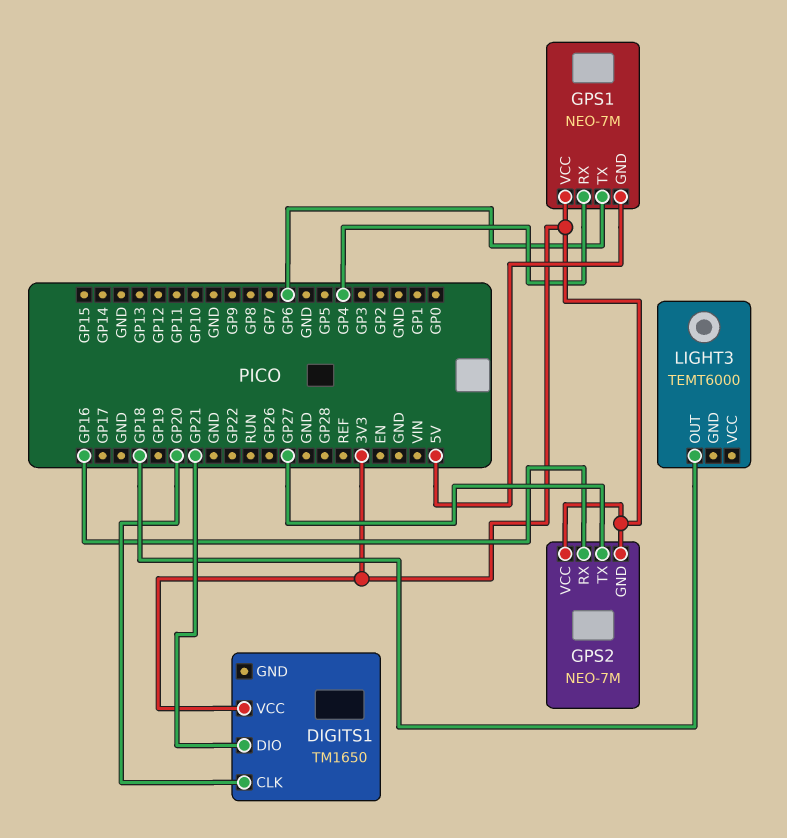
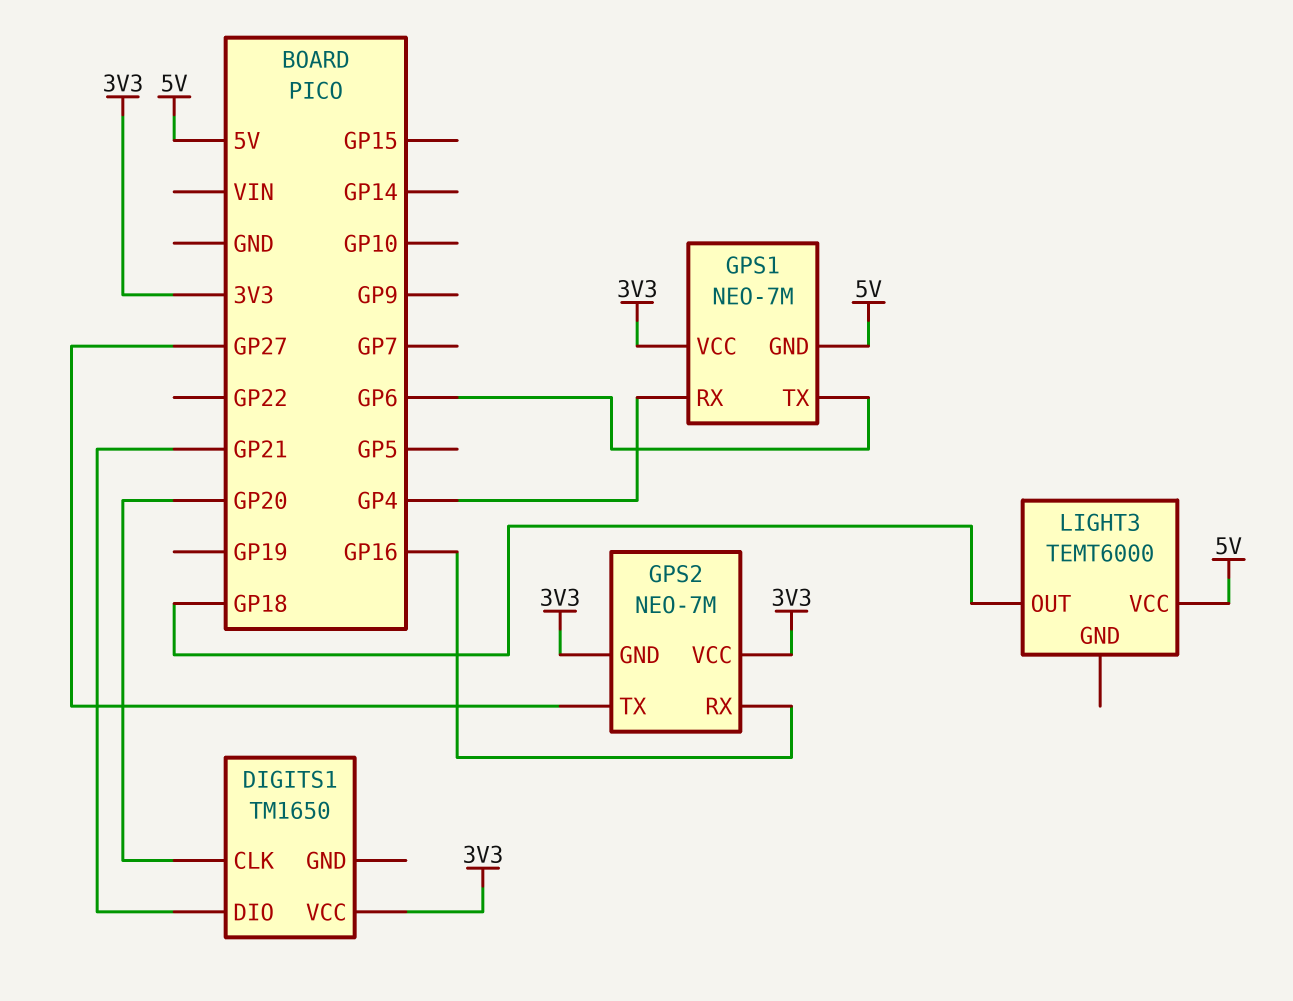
LIGHT3 pin VCC: none -> 5V

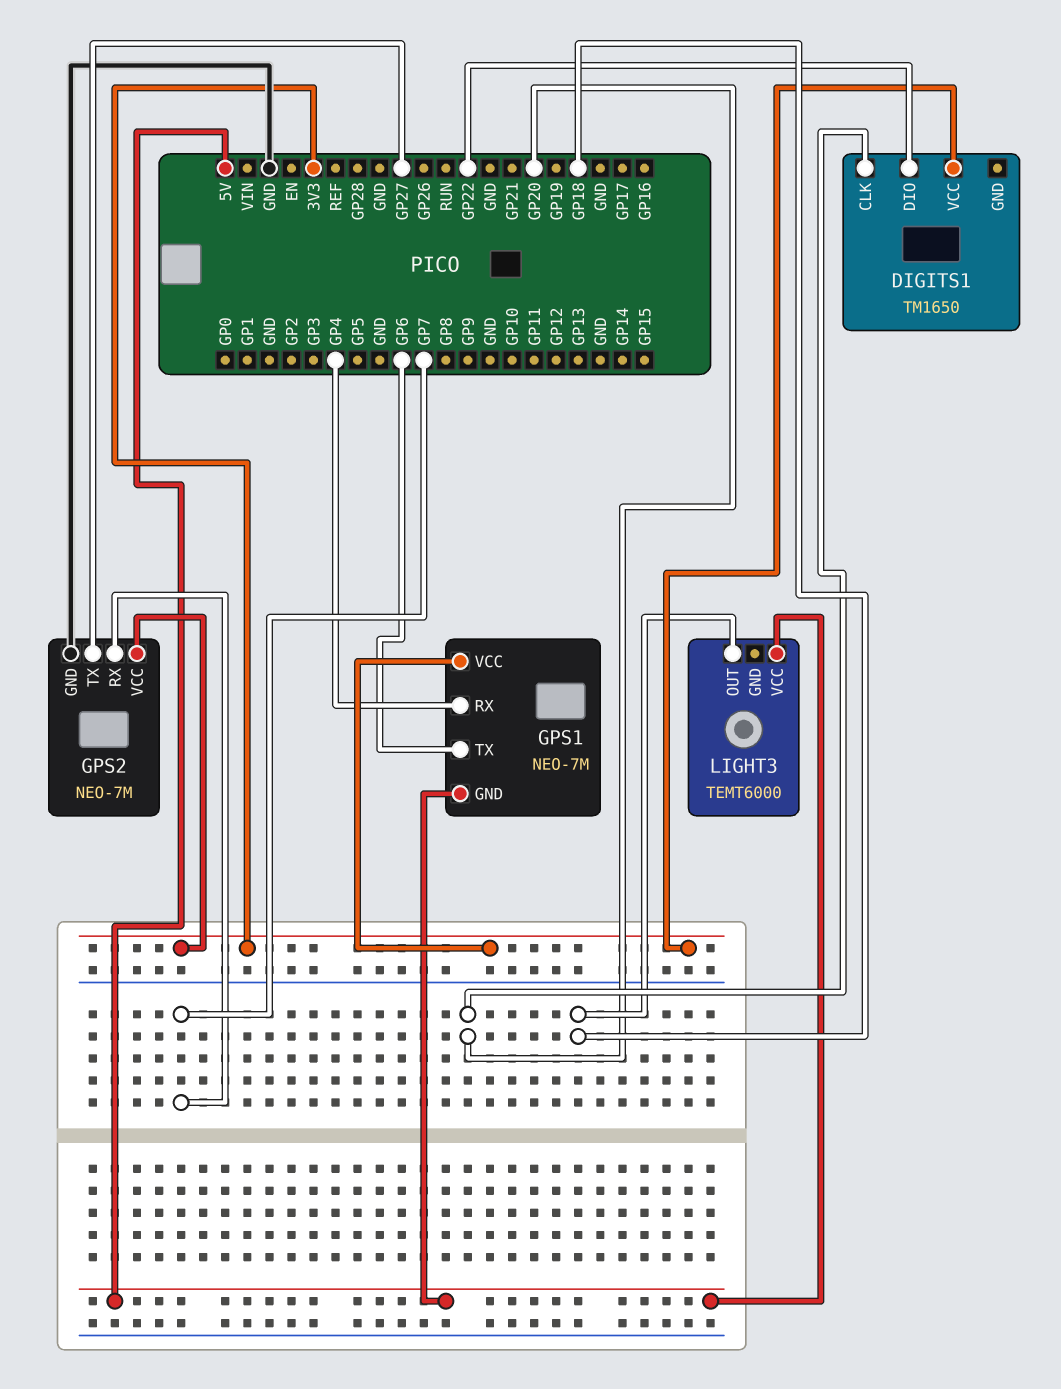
DIGITS1 pin DIO: GP21 -> GP22
GPS2 pin GND: 3V3 -> GND
GPS2 pin RX: GP16 -> GP7

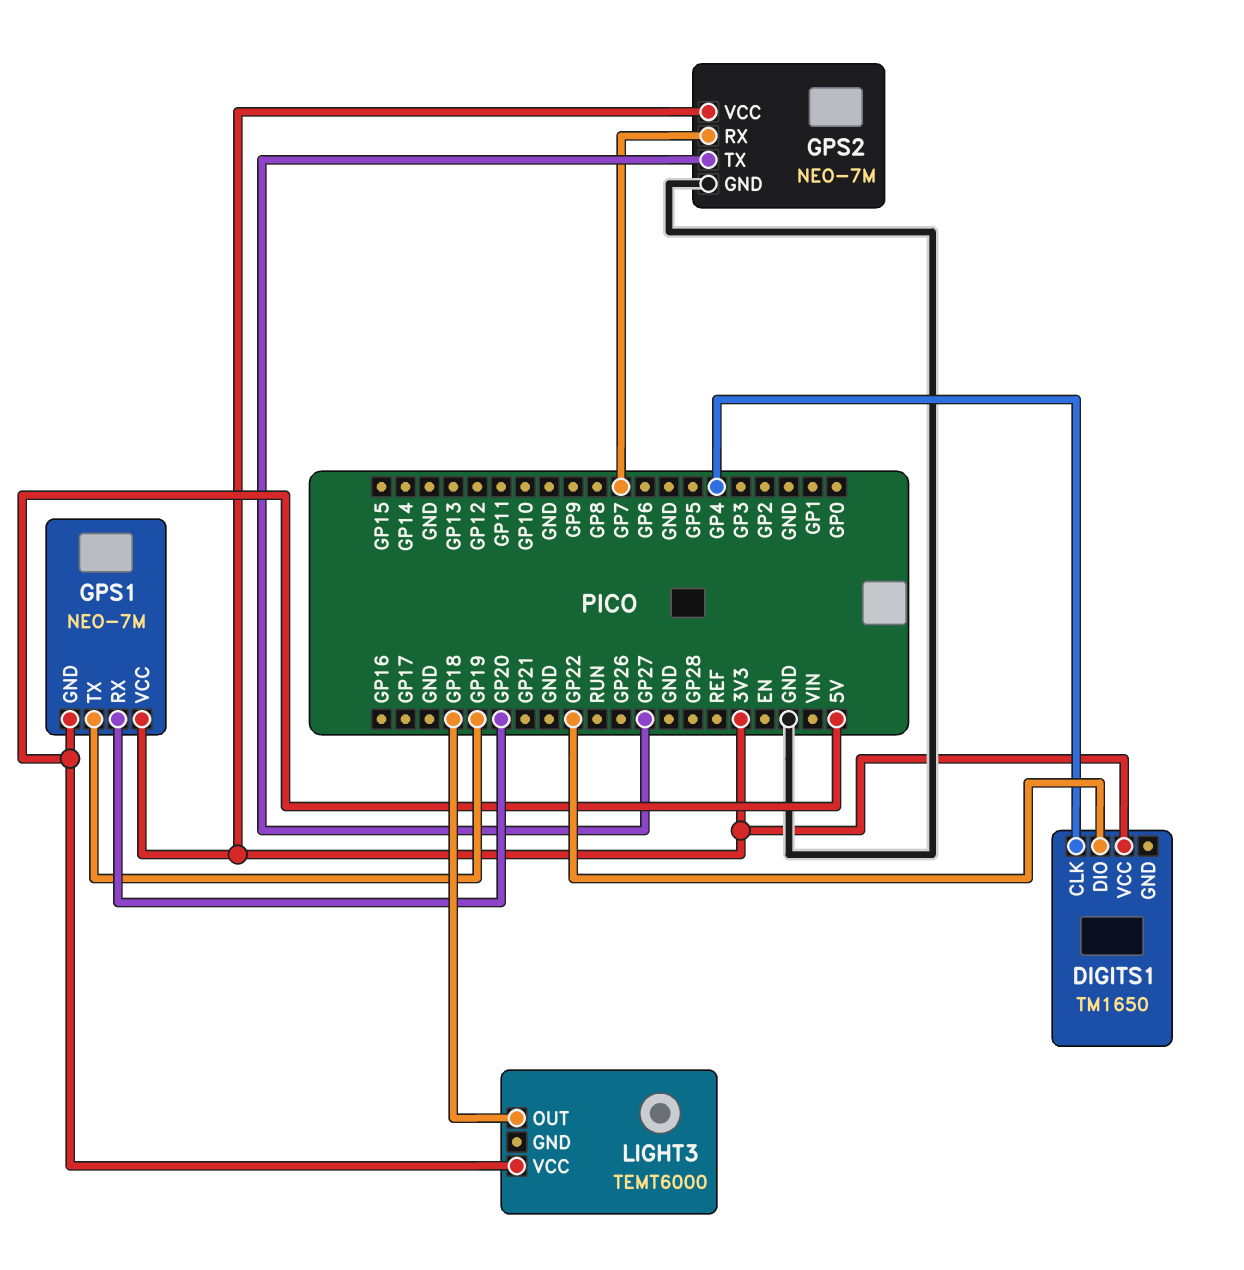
DIGITS1 pin CLK: GP20 -> GP4
GPS1 pin RX: GP4 -> GP20
GPS1 pin TX: GP6 -> GP19

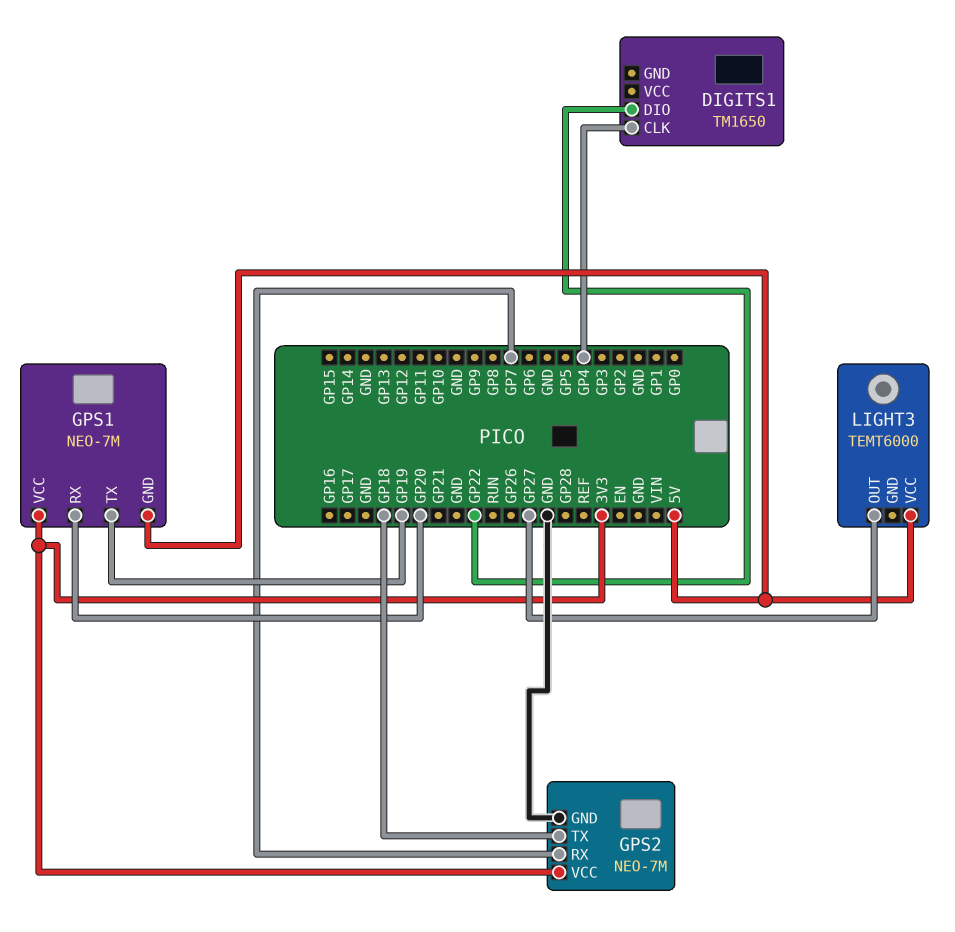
DIGITS1 pin VCC: 3V3 -> none
GPS2 pin TX: GP27 -> GP18
LIGHT3 pin OUT: GP18 -> GP27

